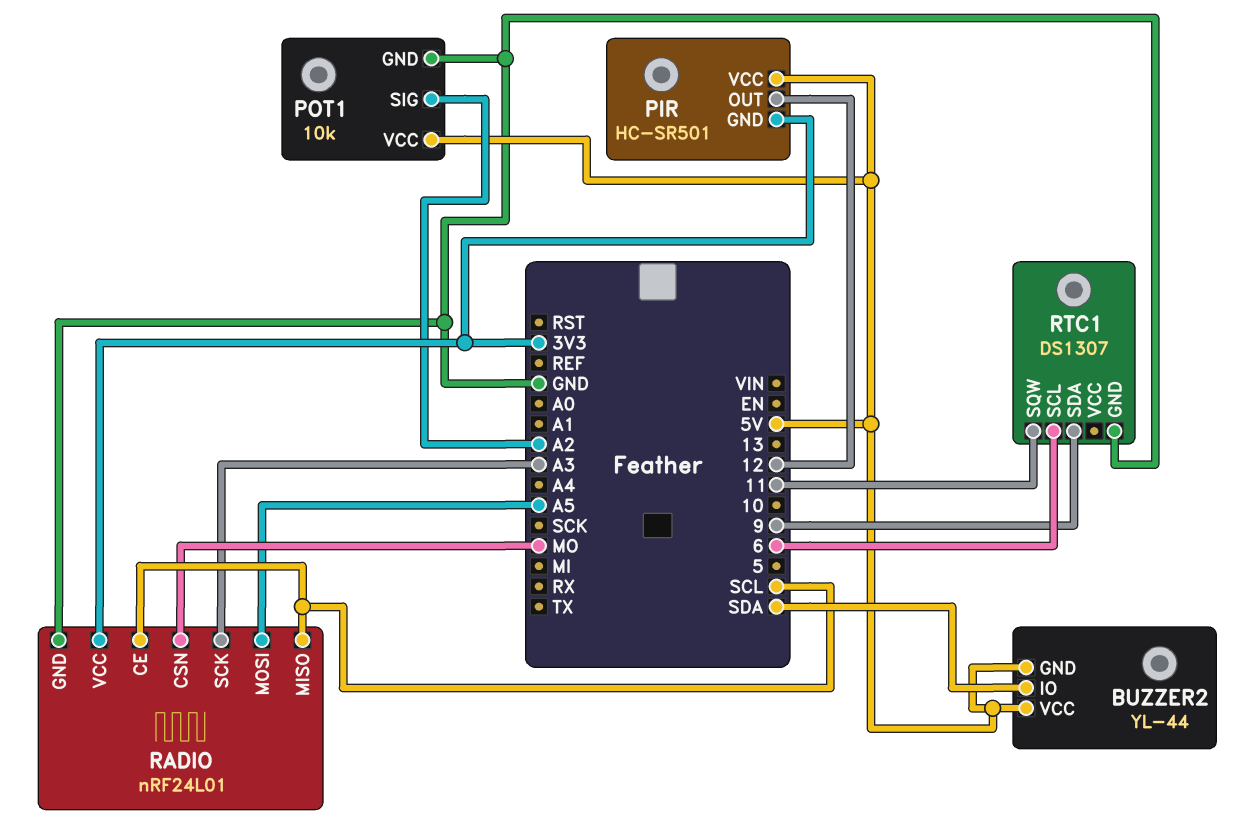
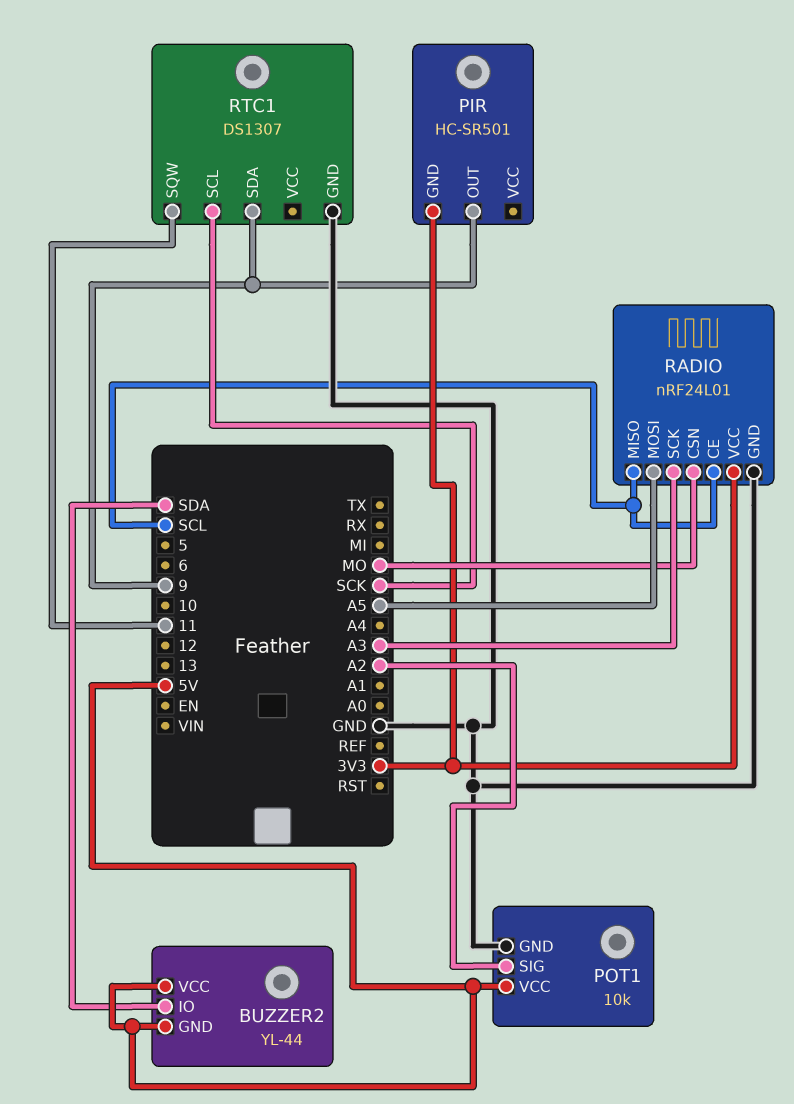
PIR pin OUT: 12 -> 9
PIR pin VCC: 5V -> none
RTC1 pin SCL: 6 -> SCK

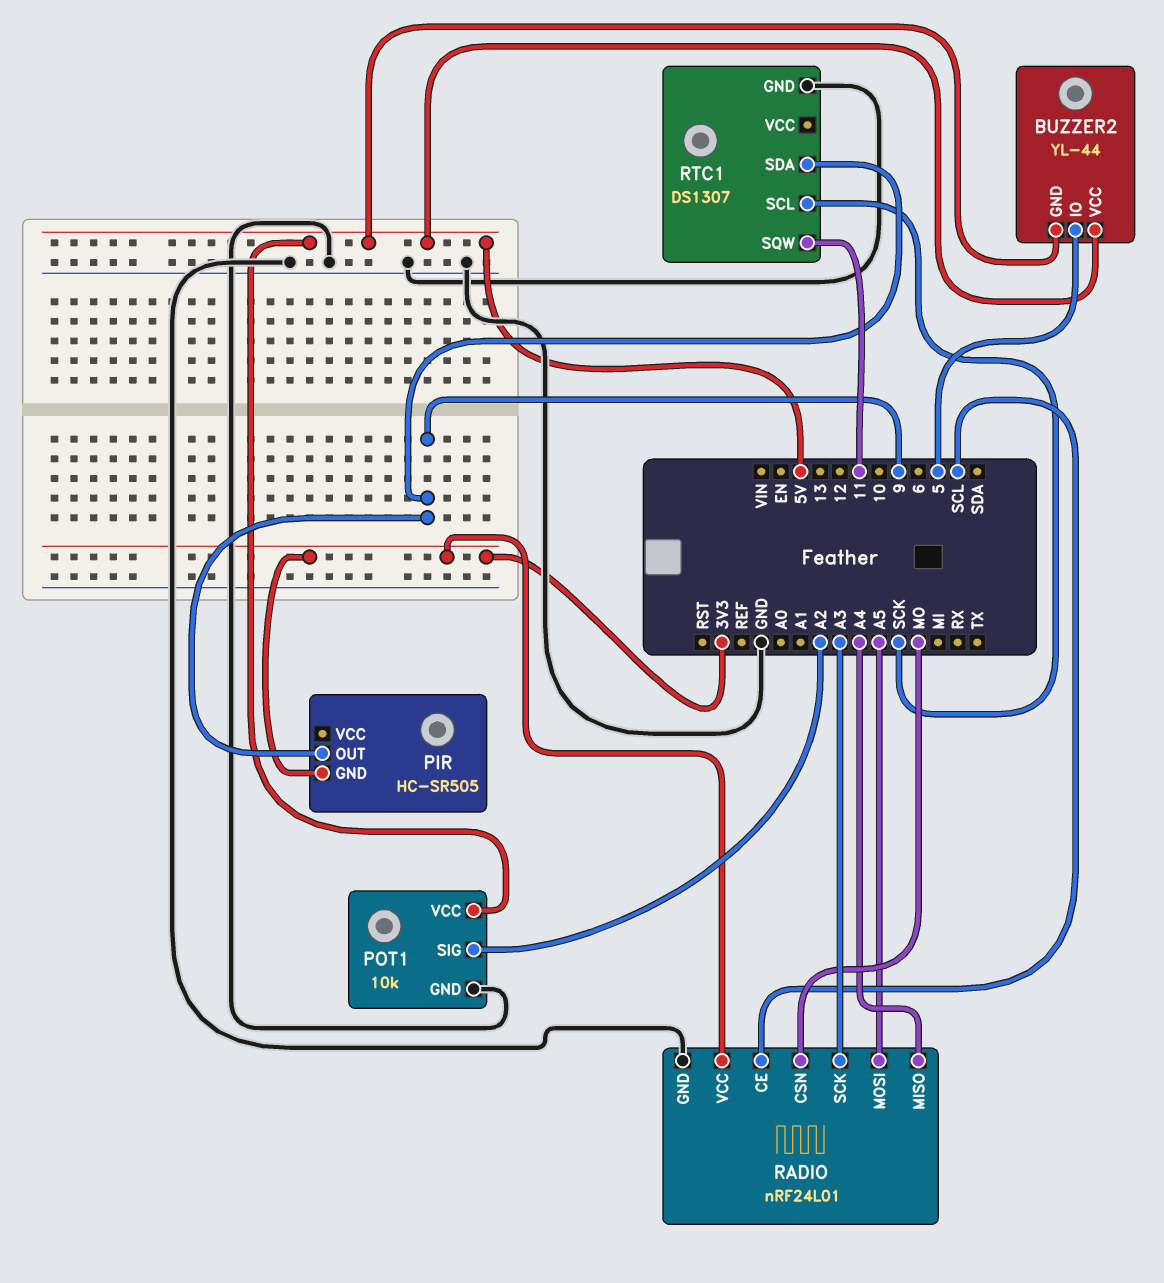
BUZZER2 pin IO: SDA -> 5
PIR: HC-SR501 -> HC-SR505
RADIO pin MISO: SCL -> A4

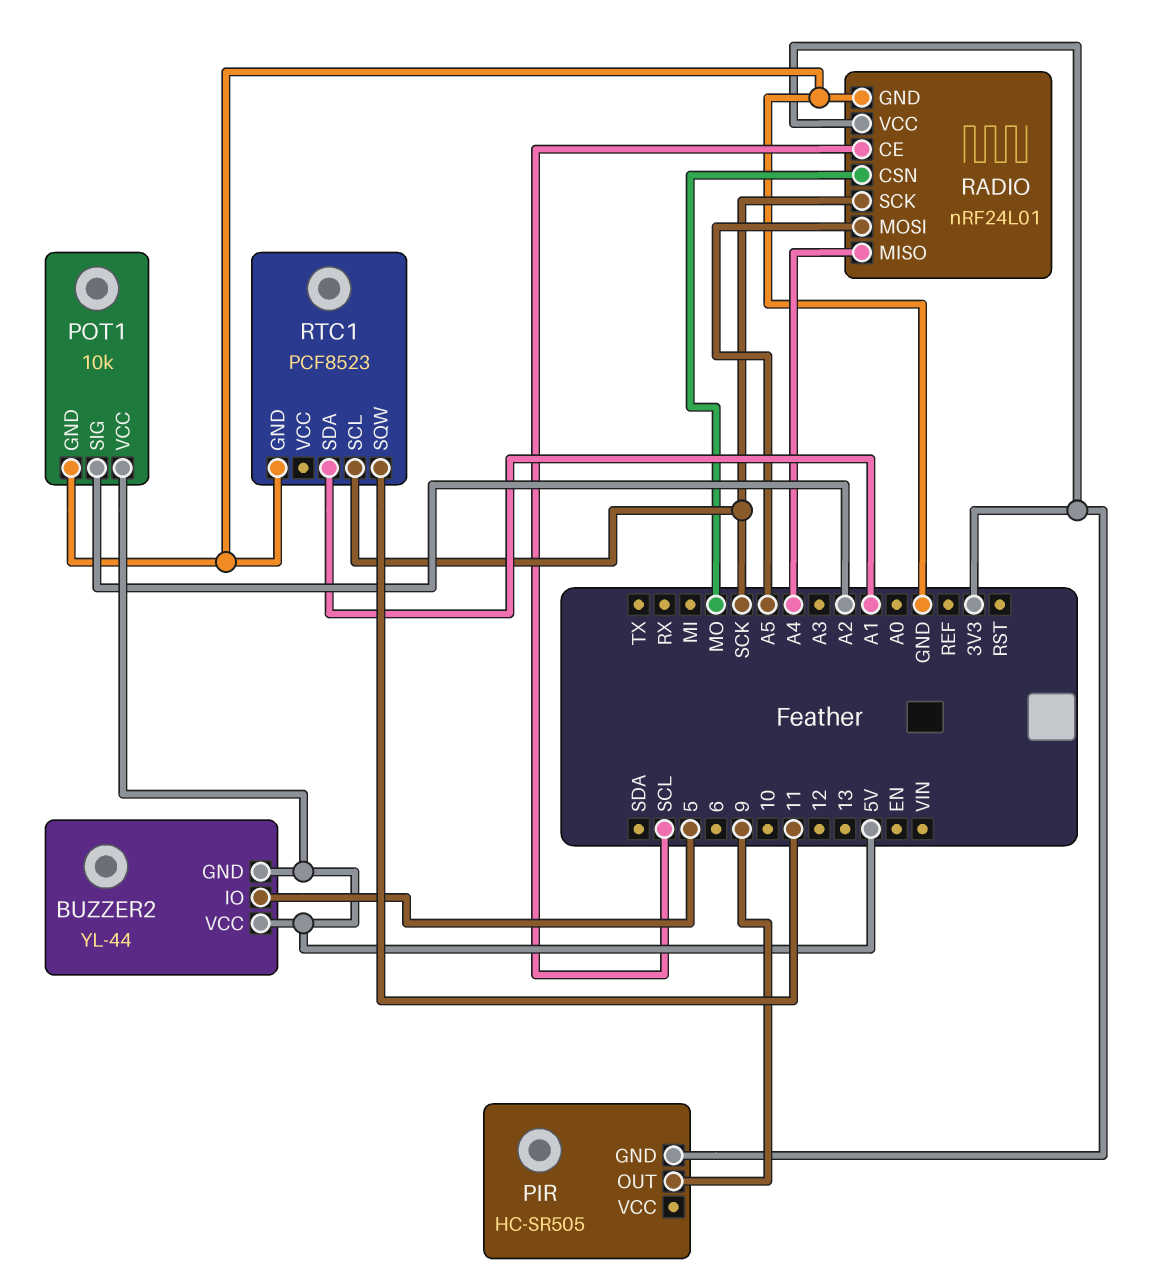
RADIO pin SCK: A3 -> SCK
RTC1: DS1307 -> PCF8523
RTC1 pin SDA: 9 -> A1

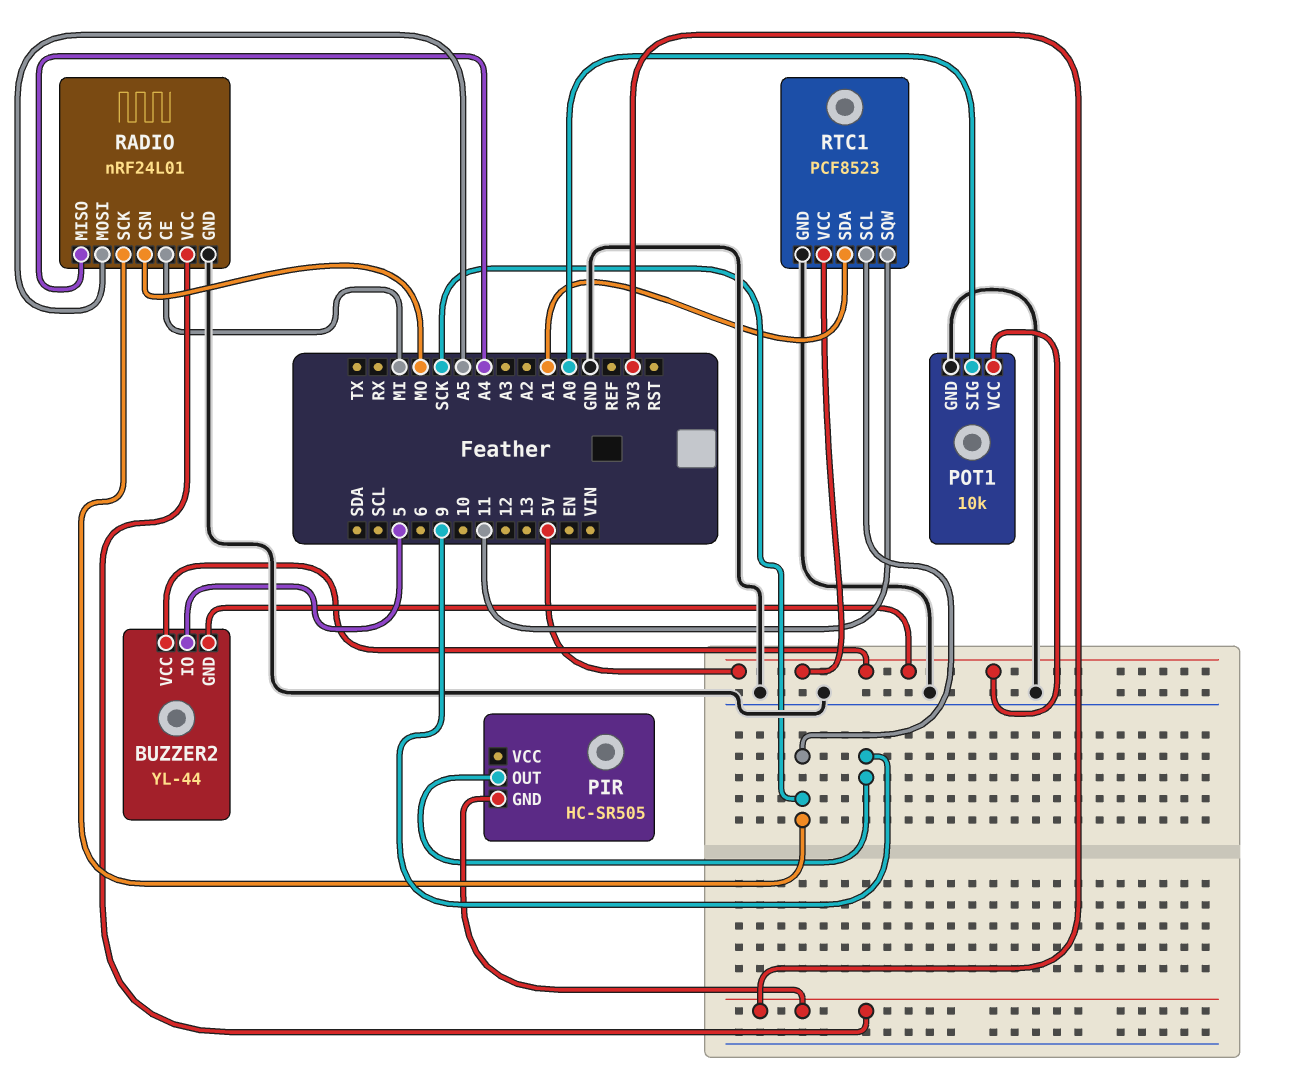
POT1 pin SIG: A2 -> A0
RADIO pin CE: SCL -> MI
RTC1 pin VCC: none -> 5V

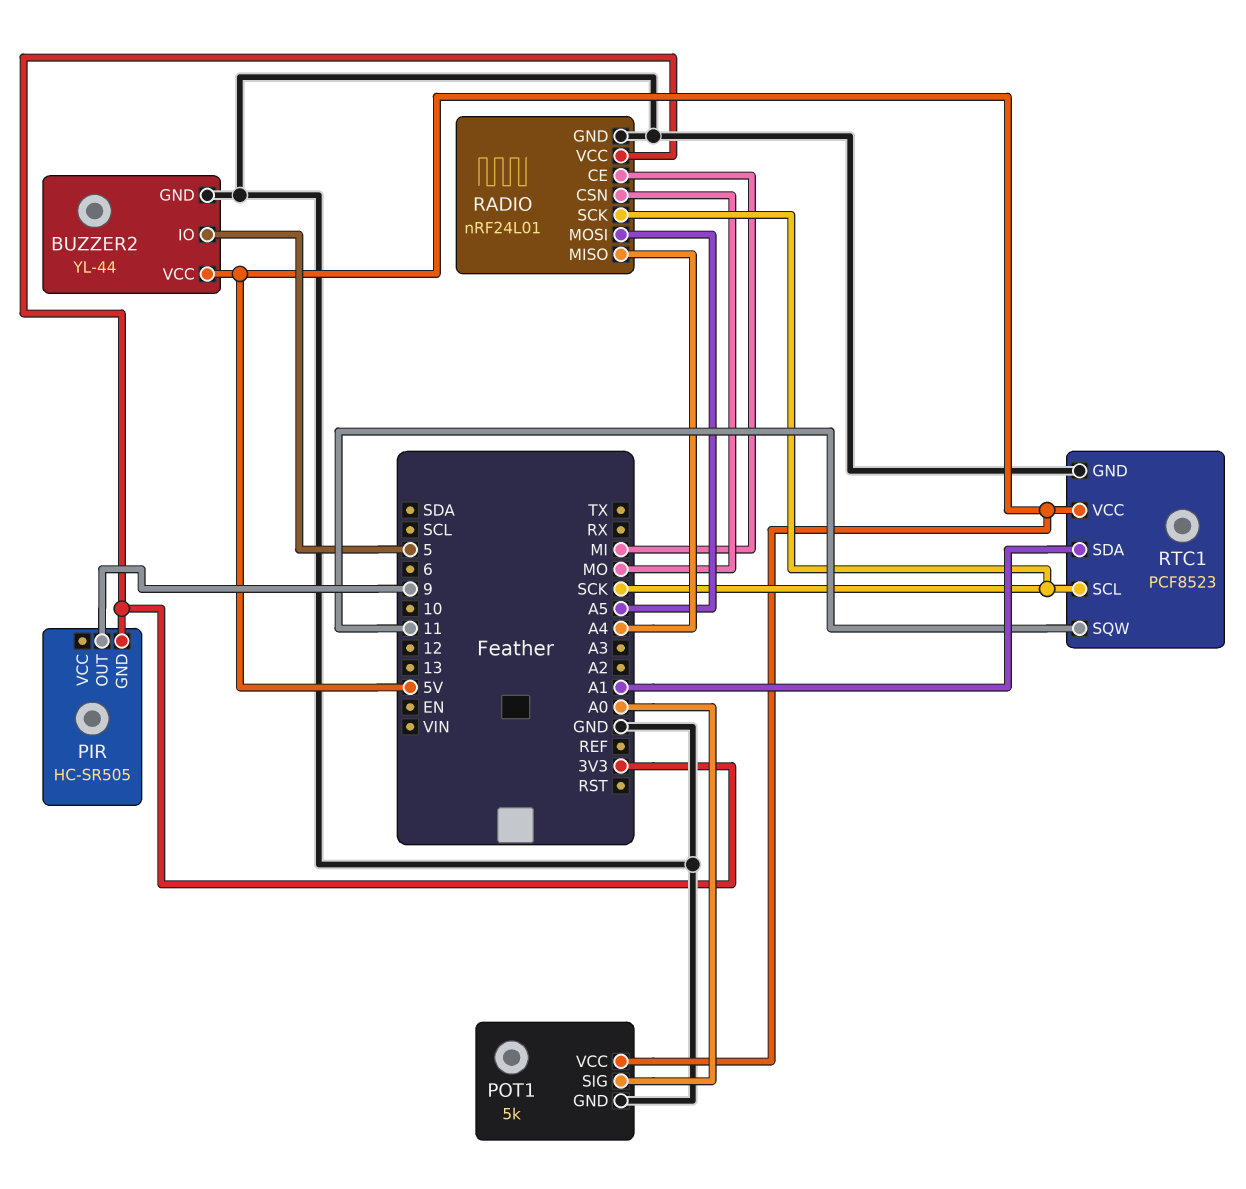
BUZZER2 pin GND: 5V -> GND
POT1: 10k -> 5k

